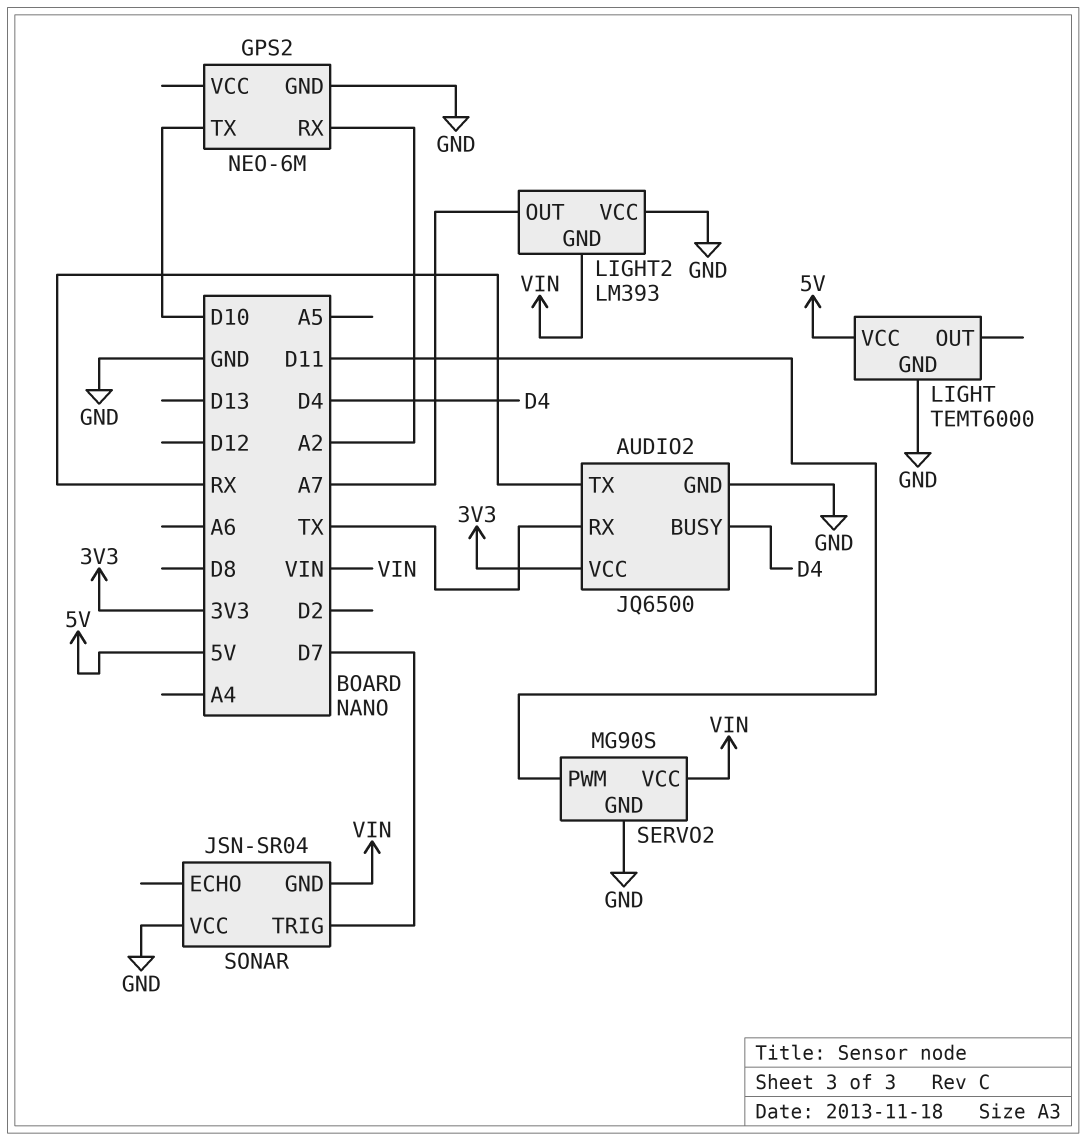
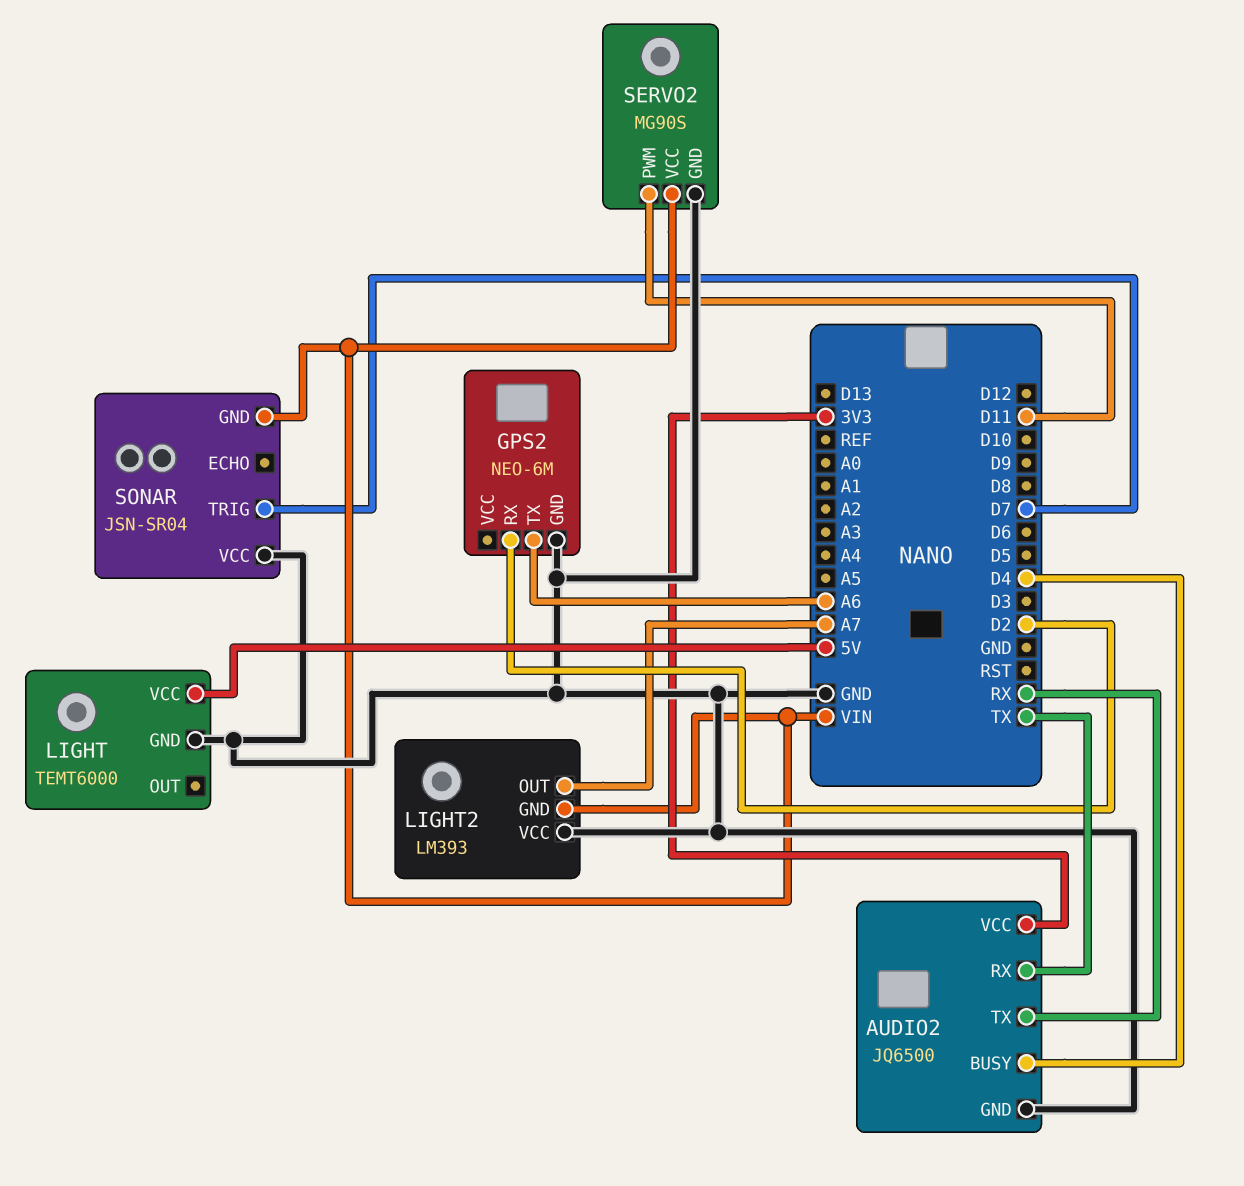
GPS2 pin RX: A2 -> D2
GPS2 pin TX: D10 -> A6

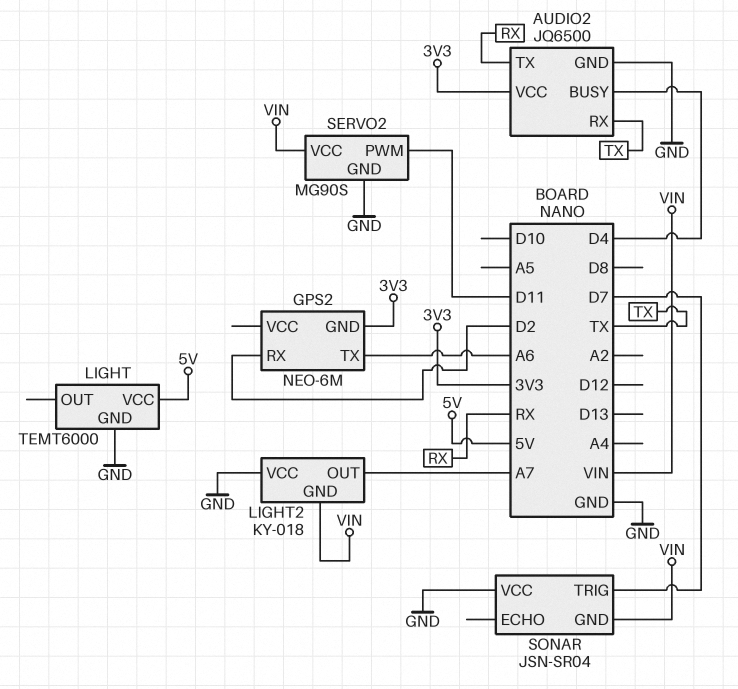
GPS2 pin GND: GND -> 3V3
LIGHT2: LM393 -> KY-018

